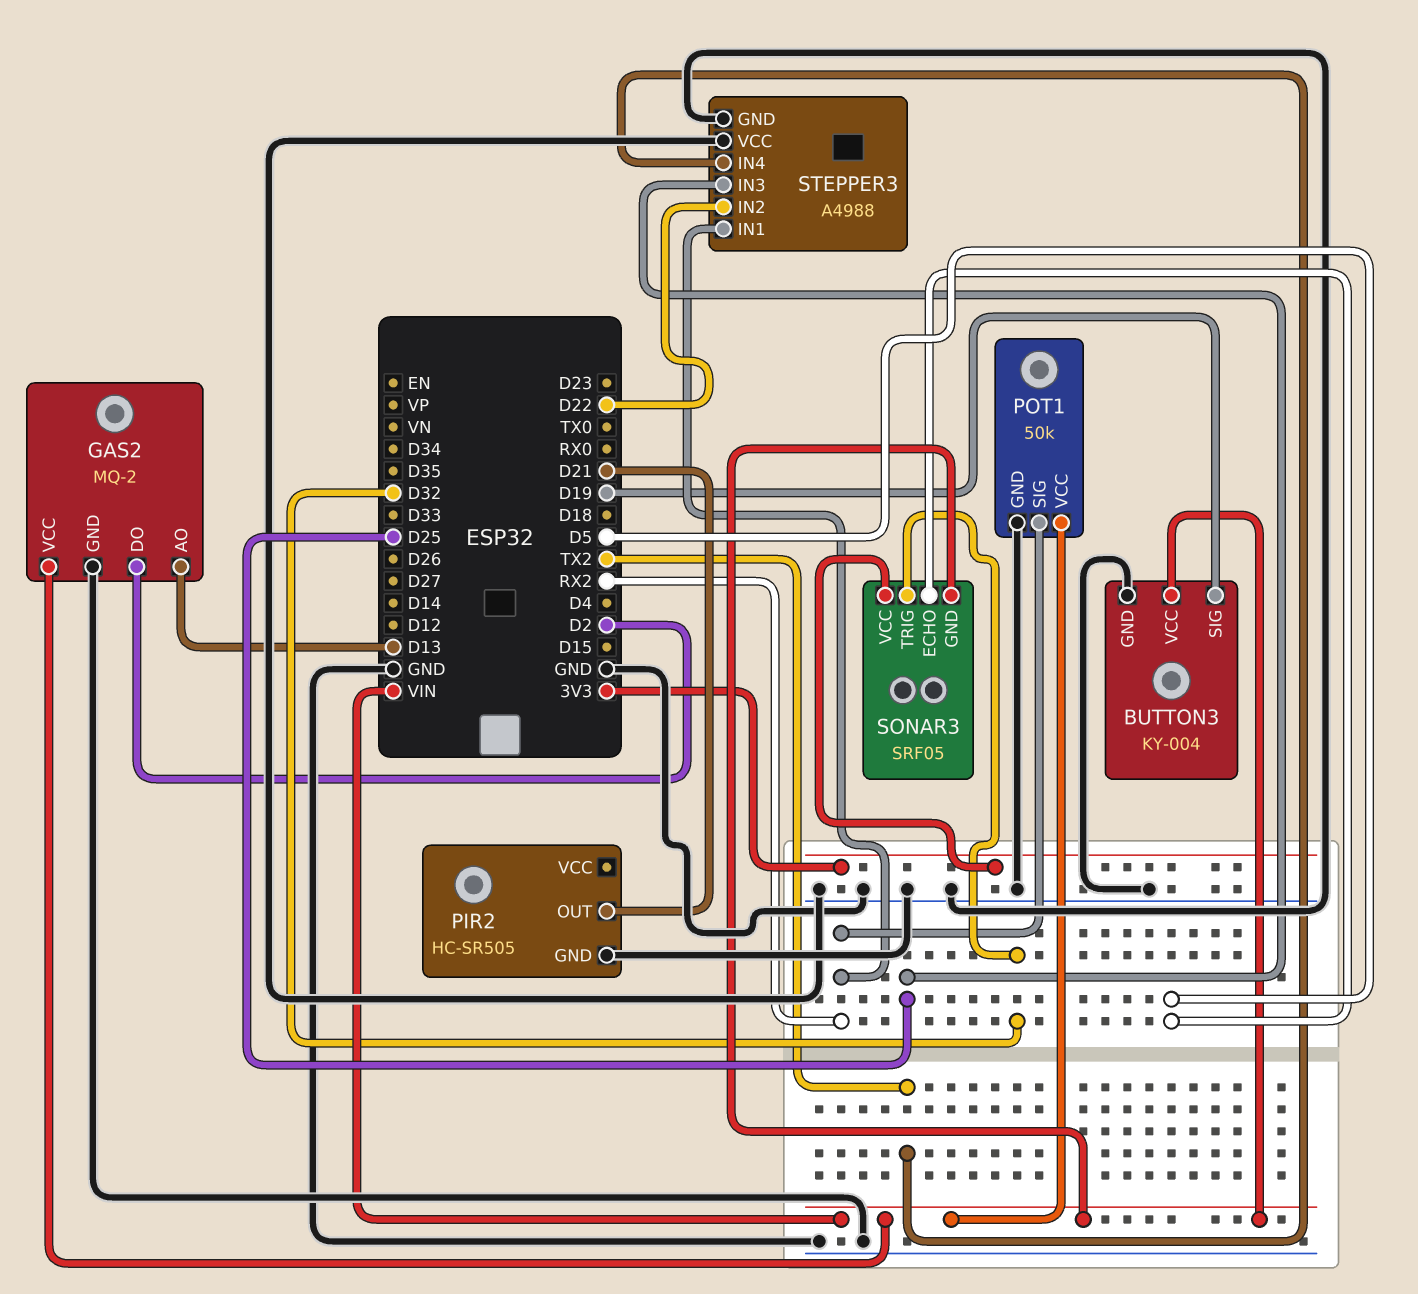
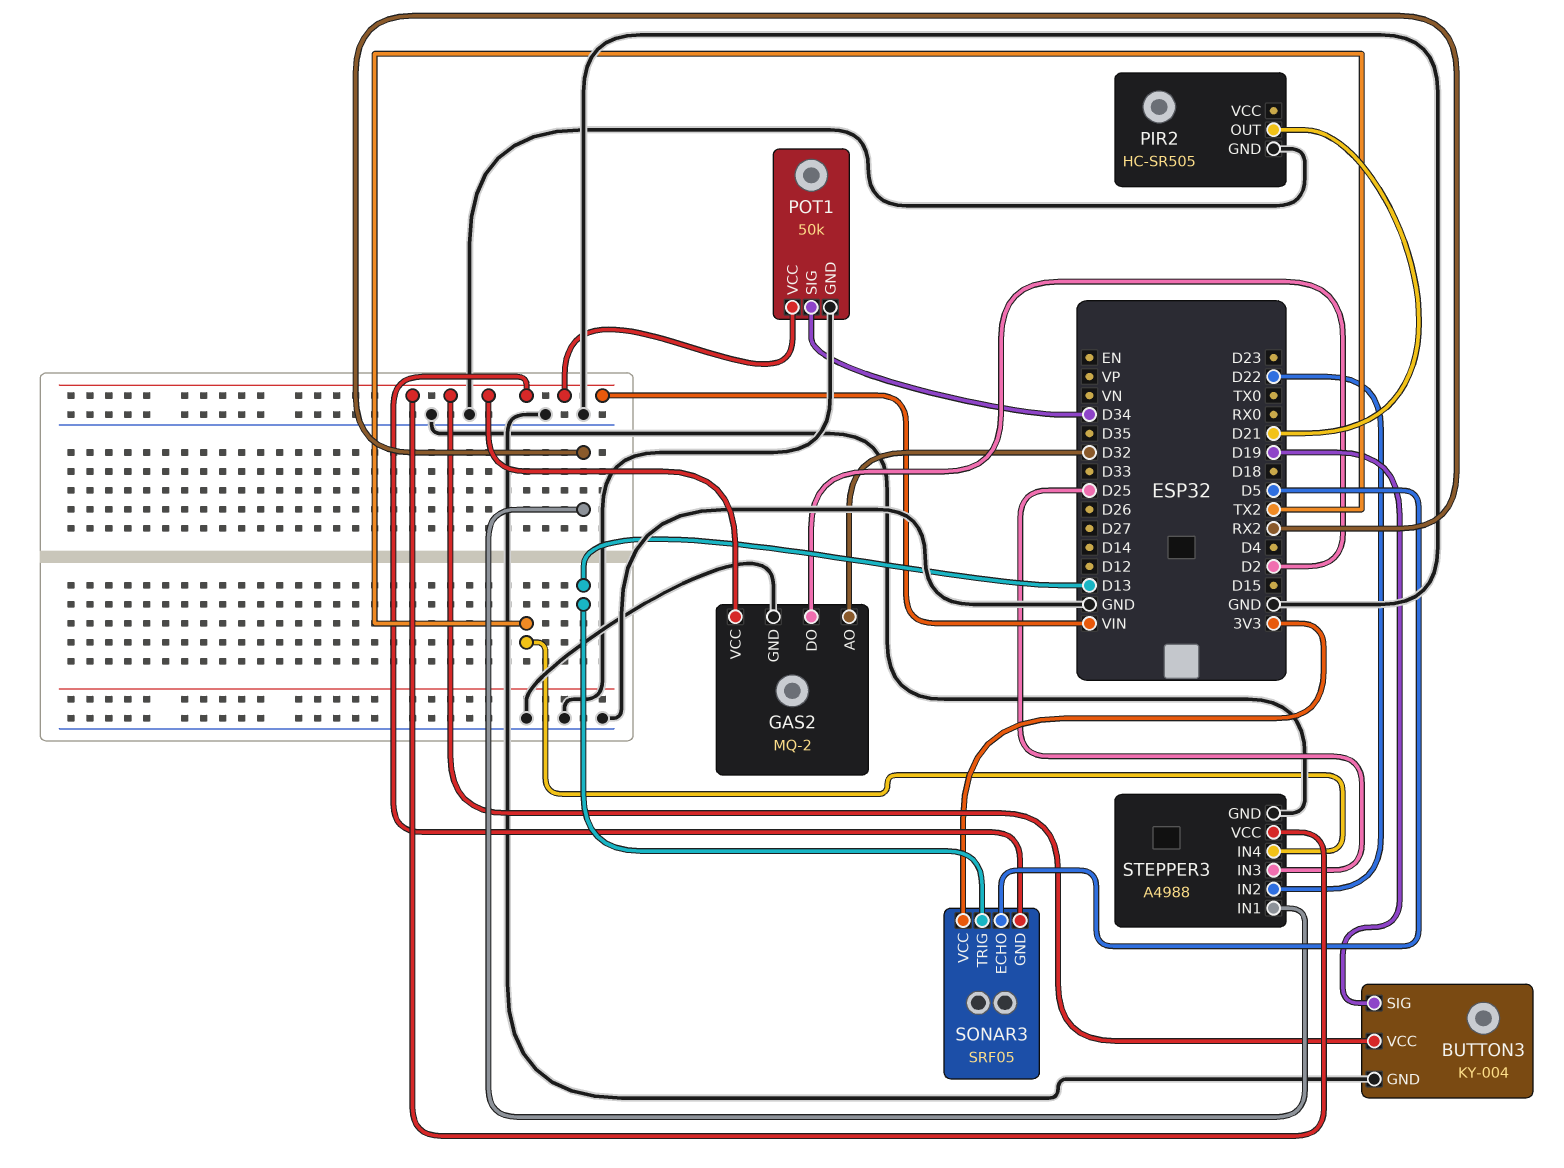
GAS2 pin AO: D13 -> D32
POT1 pin SIG: RX2 -> D34
SONAR3 pin TRIG: D32 -> D13
STEPPER3 pin VCC: GND -> VIN

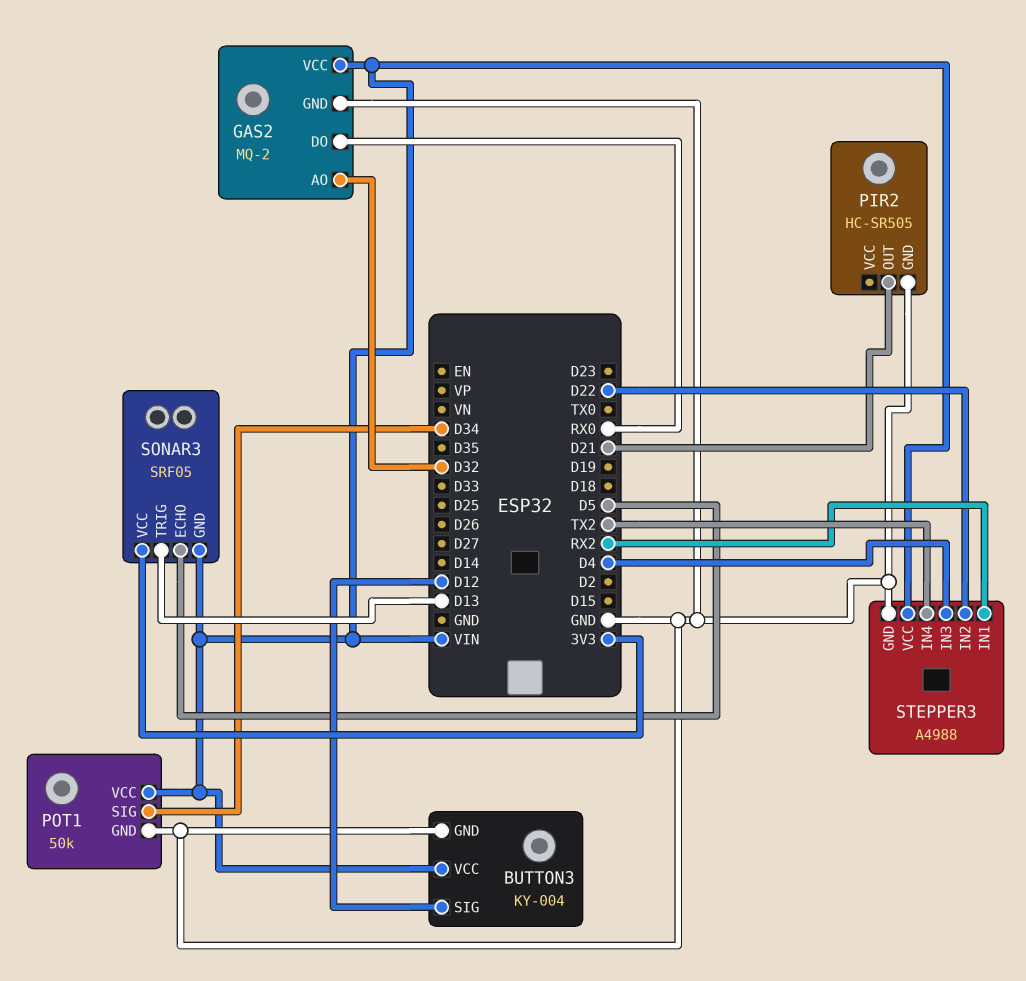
BUTTON3 pin SIG: D19 -> D12
GAS2 pin DO: D2 -> RX0
STEPPER3 pin IN3: D25 -> D4

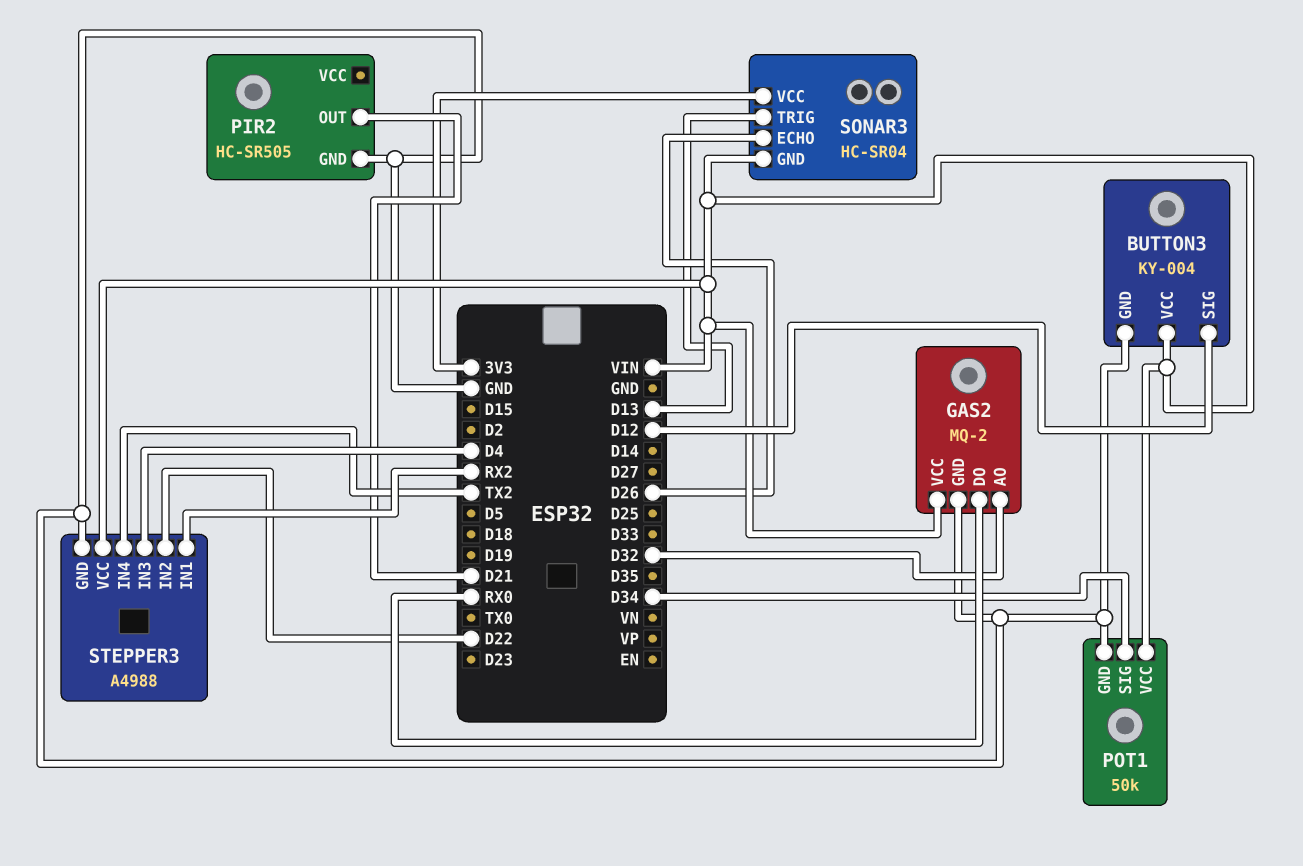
SONAR3: SRF05 -> HC-SR04
SONAR3 pin ECHO: D5 -> D26

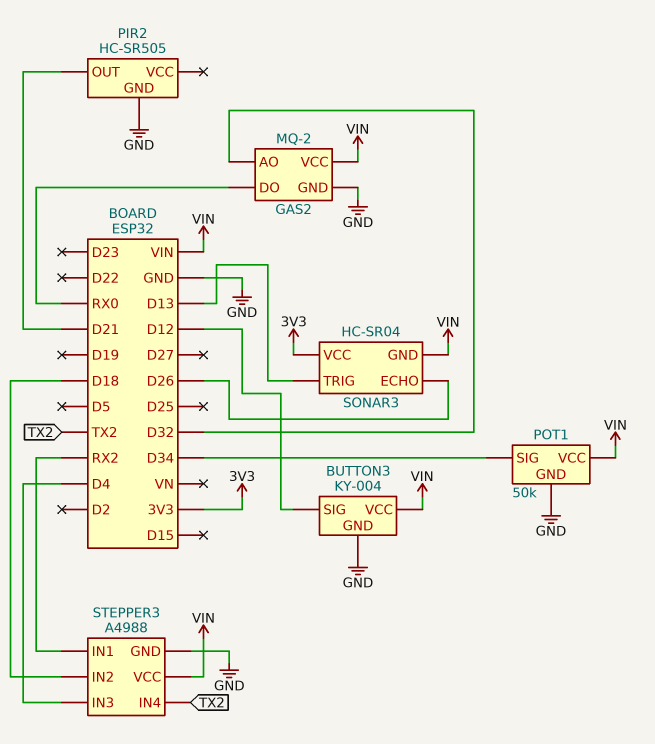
STEPPER3 pin IN2: D22 -> D18

